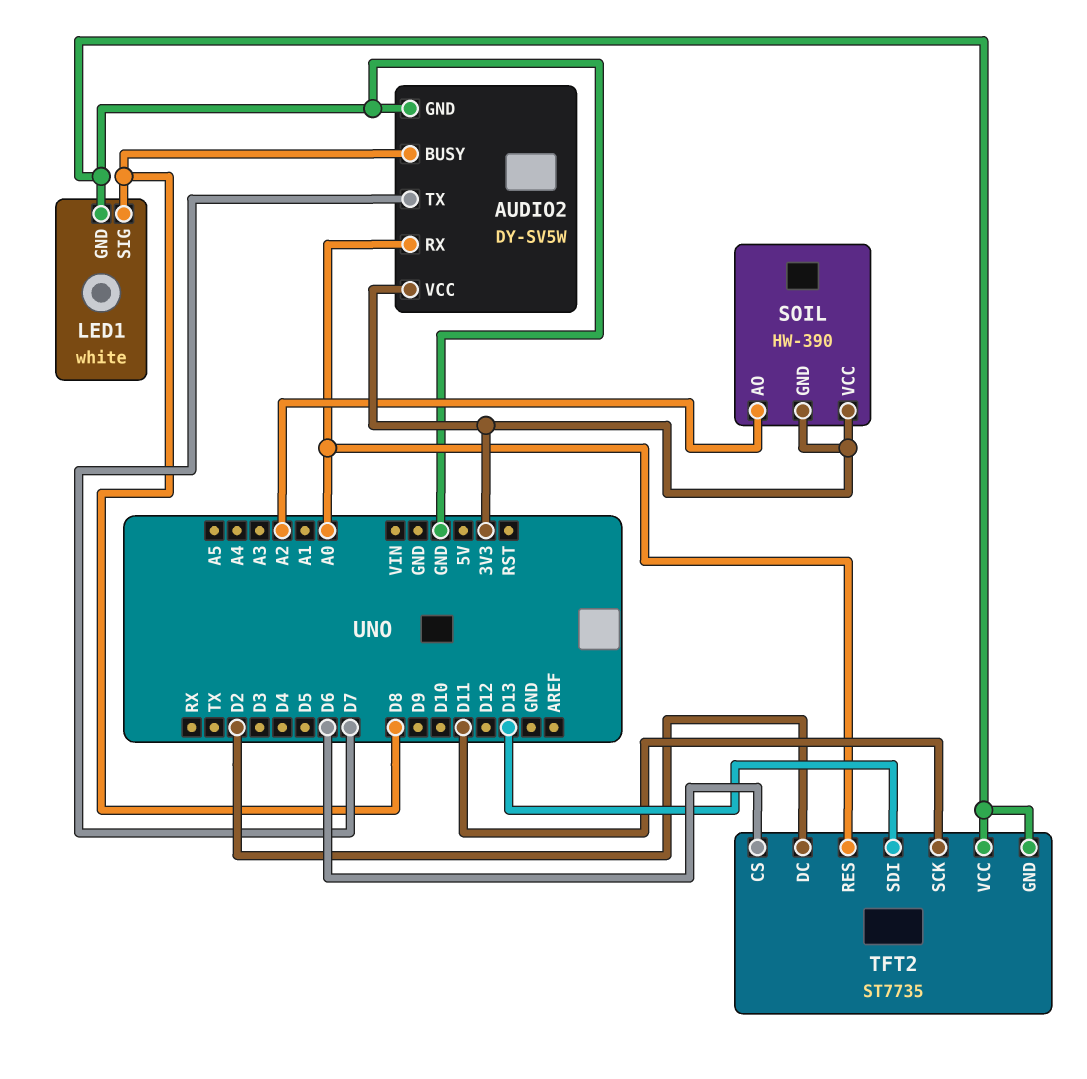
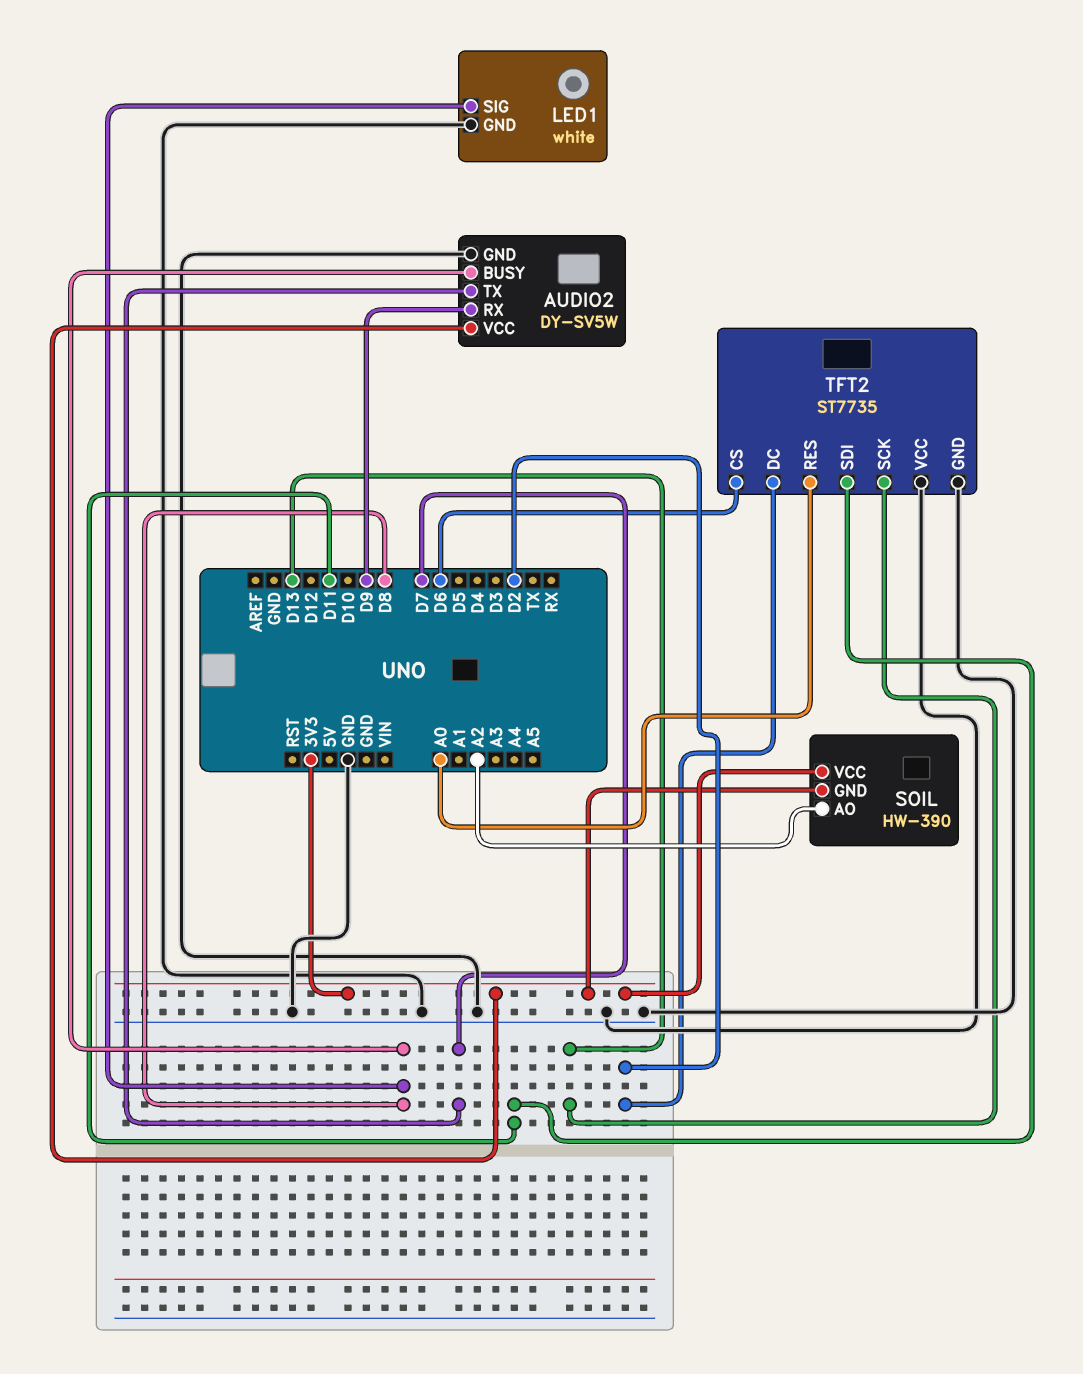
AUDIO2 pin RX: A0 -> D9
TFT2 pin SCK: D11 -> D13
TFT2 pin SDI: D13 -> D11

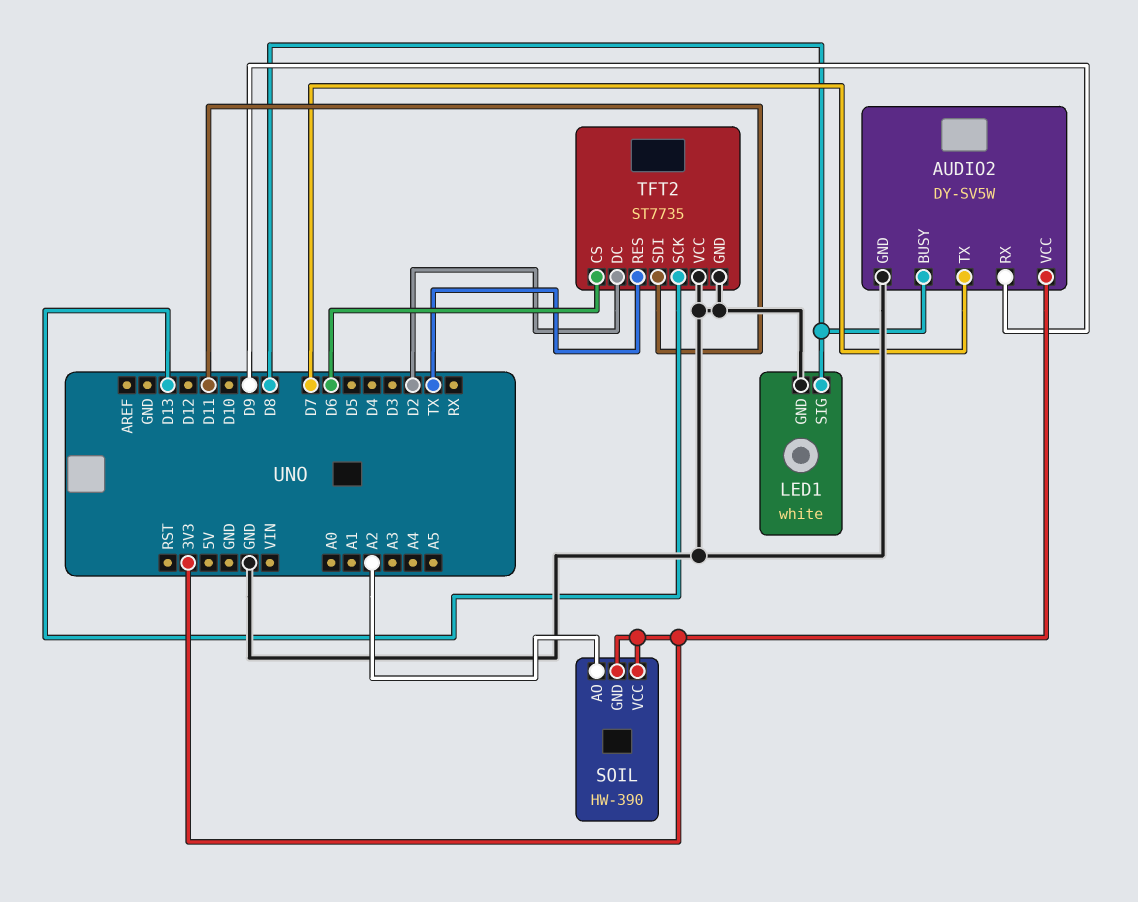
TFT2 pin RES: A0 -> TX

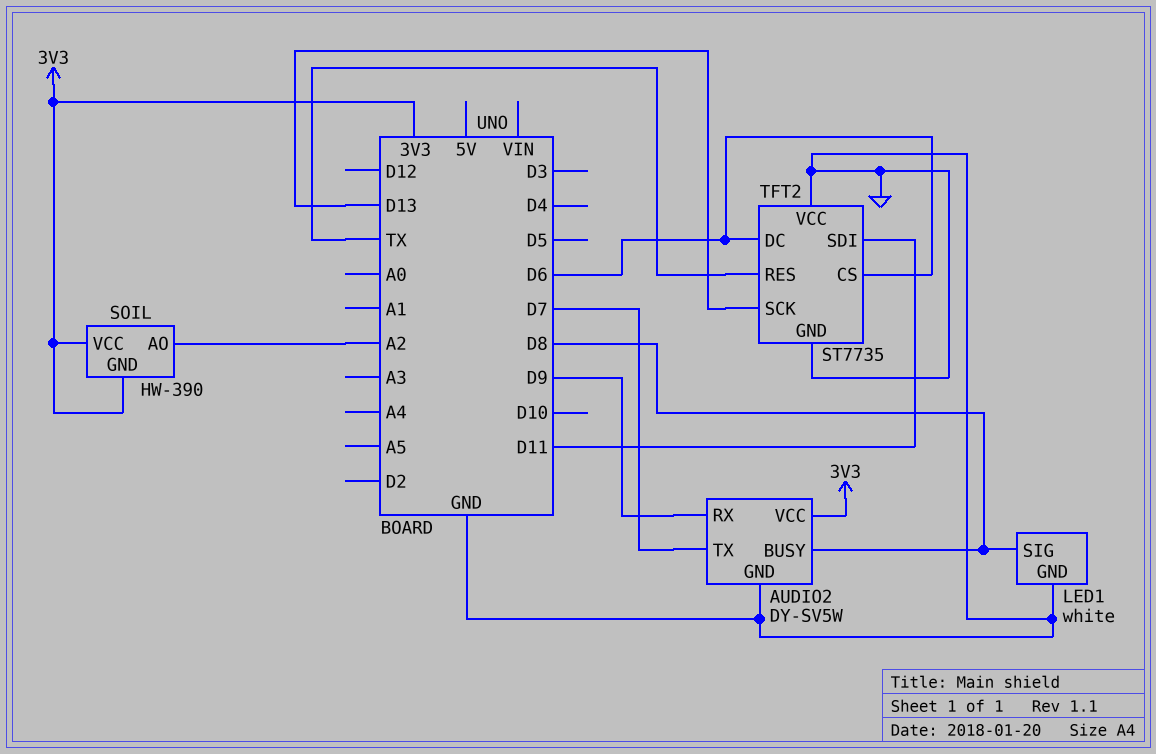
TFT2 pin DC: D2 -> D6

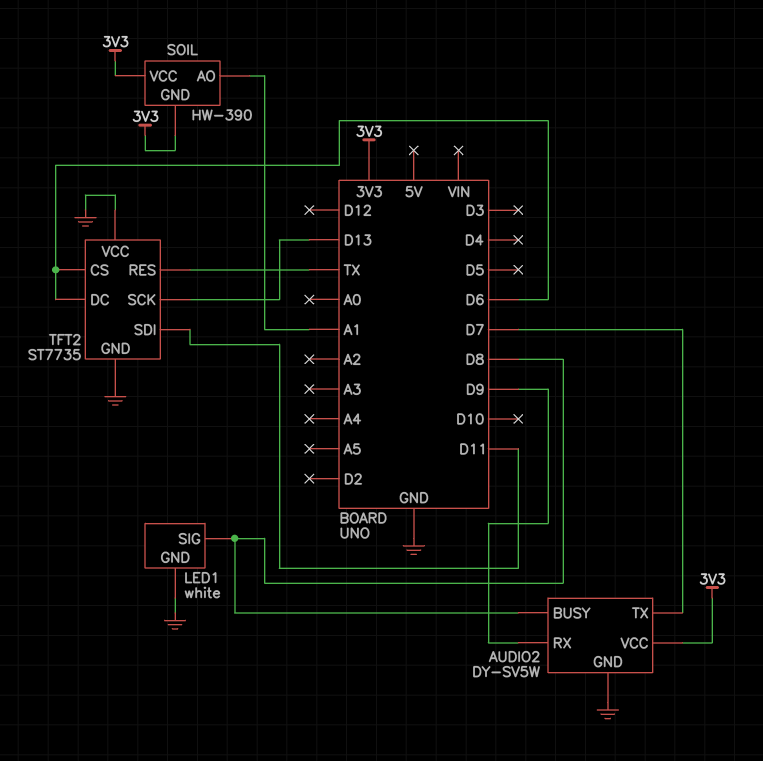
SOIL pin AO: A2 -> A1

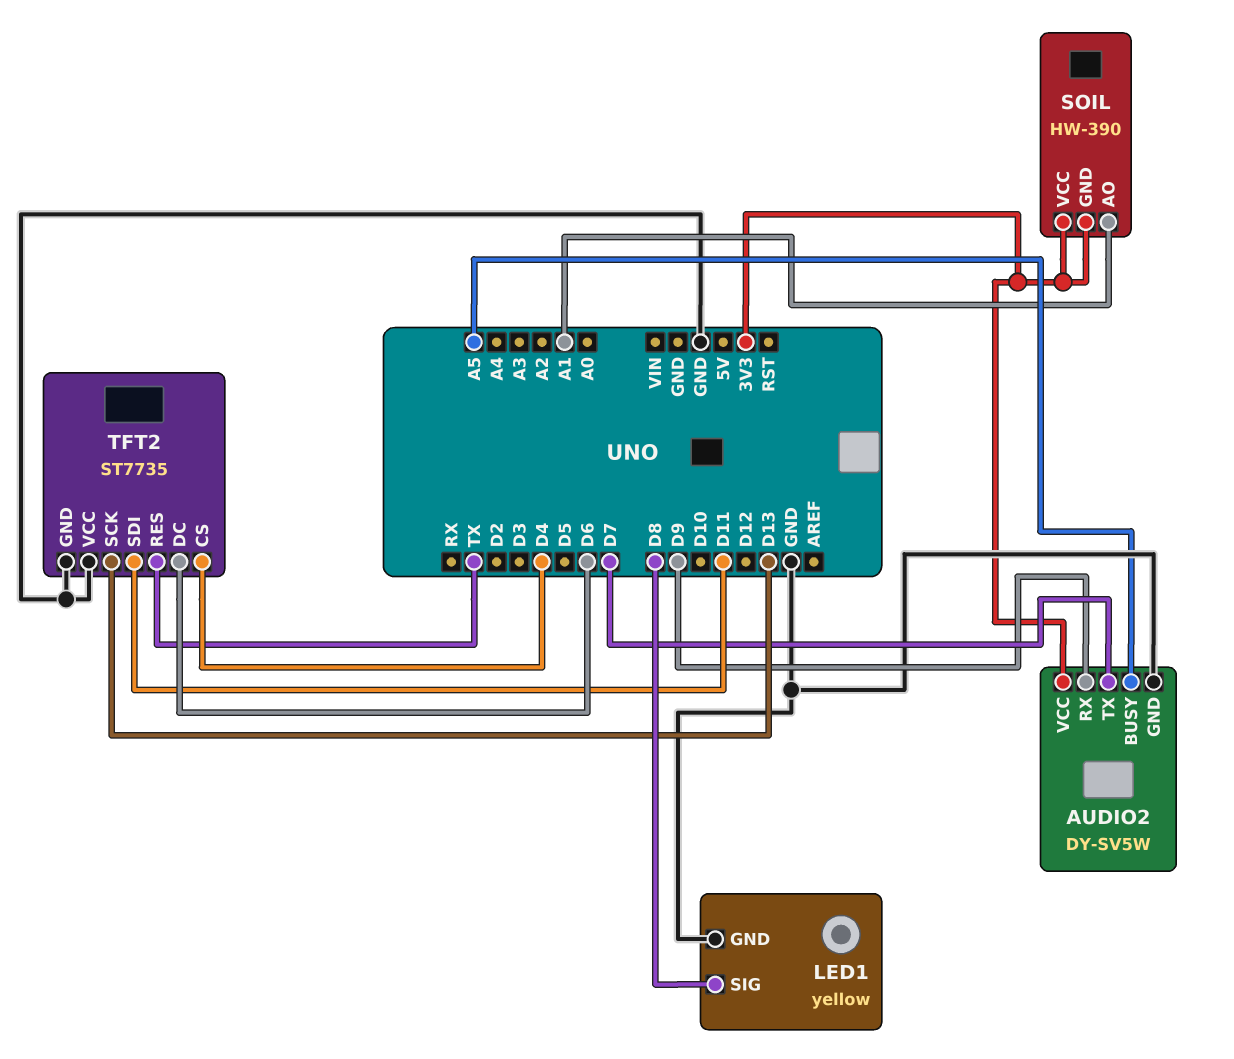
AUDIO2 pin BUSY: D8 -> A5
LED1: white -> yellow
TFT2 pin CS: D6 -> D4

